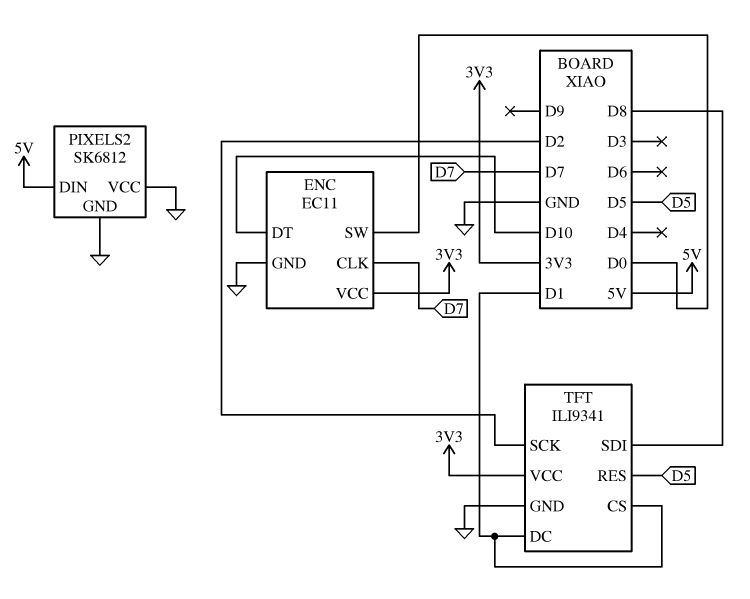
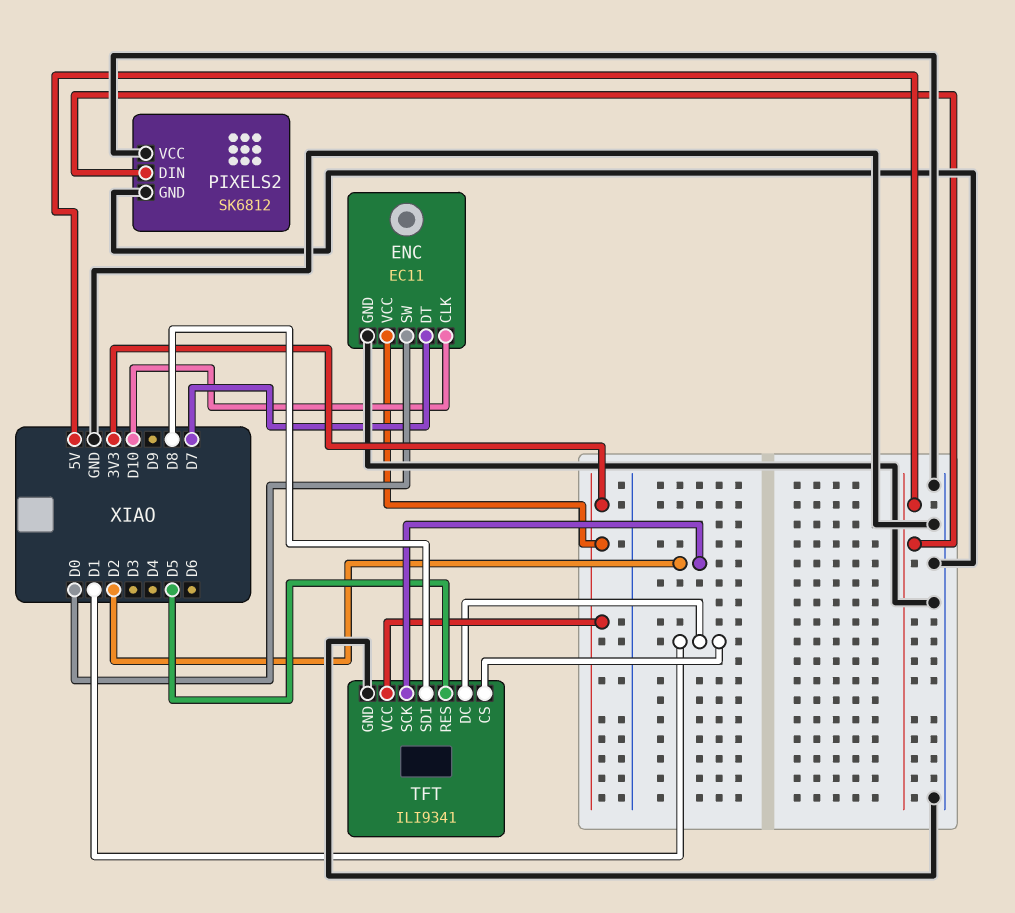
ENC pin CLK: D7 -> D10
ENC pin DT: D10 -> D7

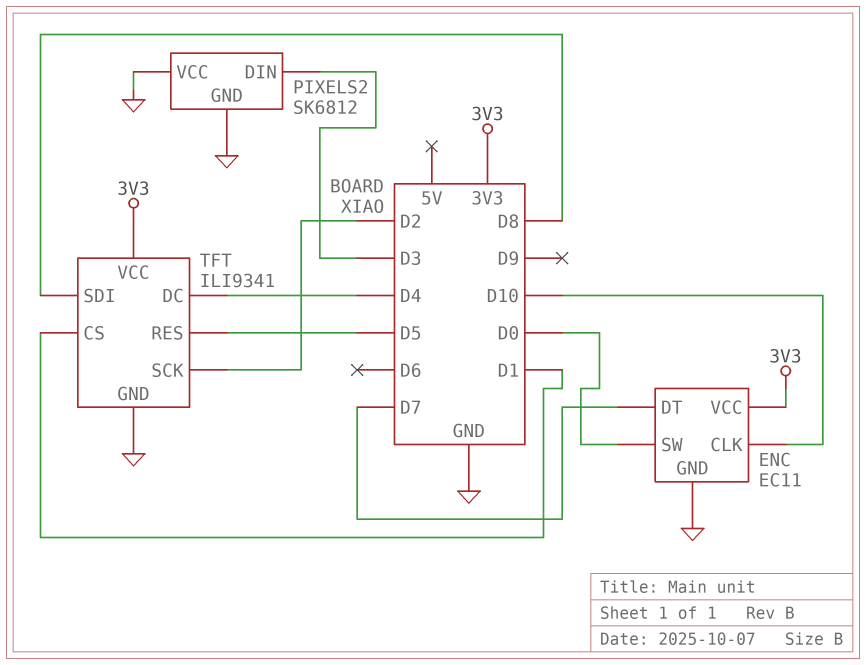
PIXELS2 pin DIN: 5V -> D3
TFT pin DC: D1 -> D4

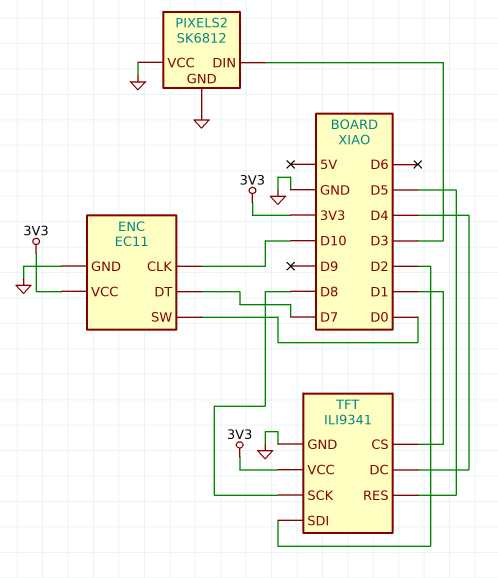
TFT pin SCK: D2 -> D8
TFT pin SDI: D8 -> D2

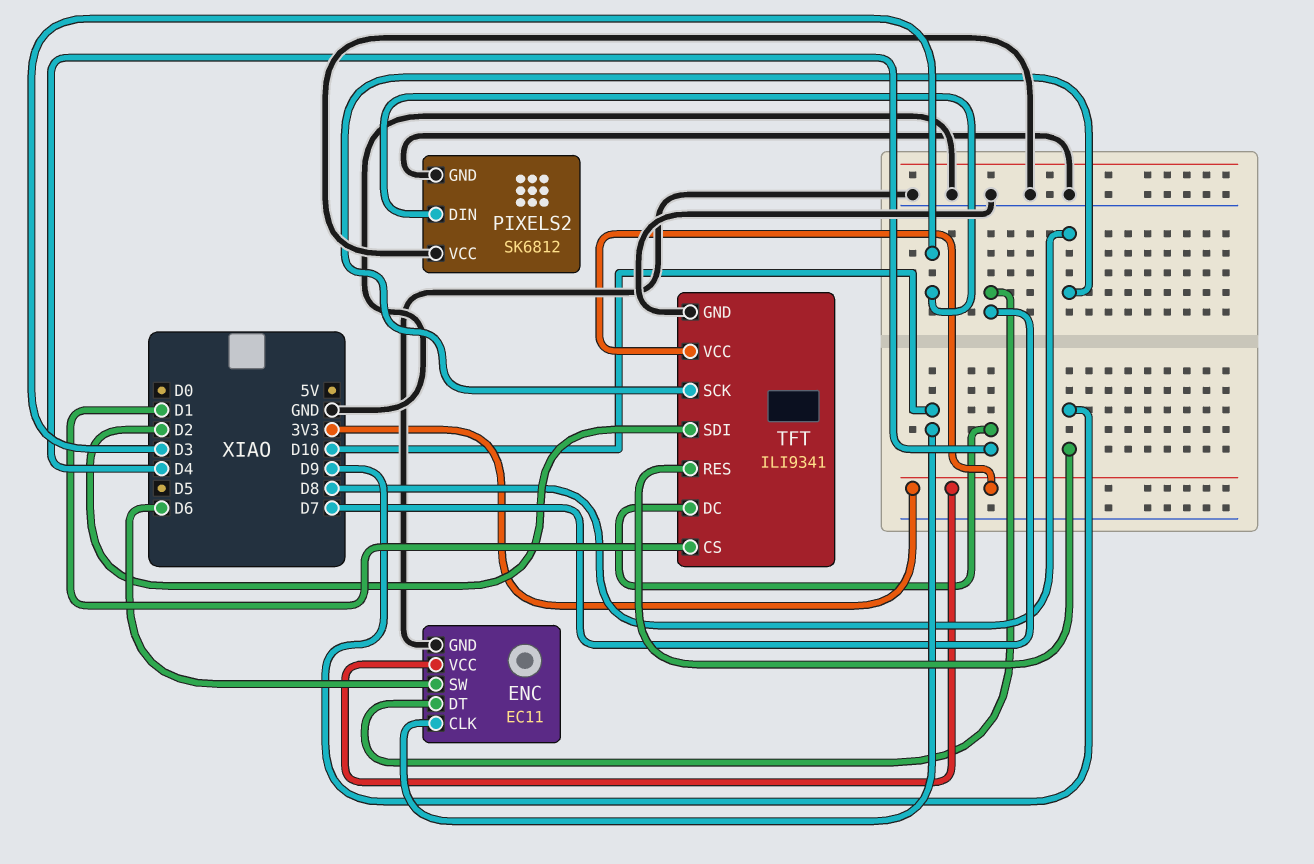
ENC pin SW: D0 -> D6
TFT pin RES: D5 -> D9

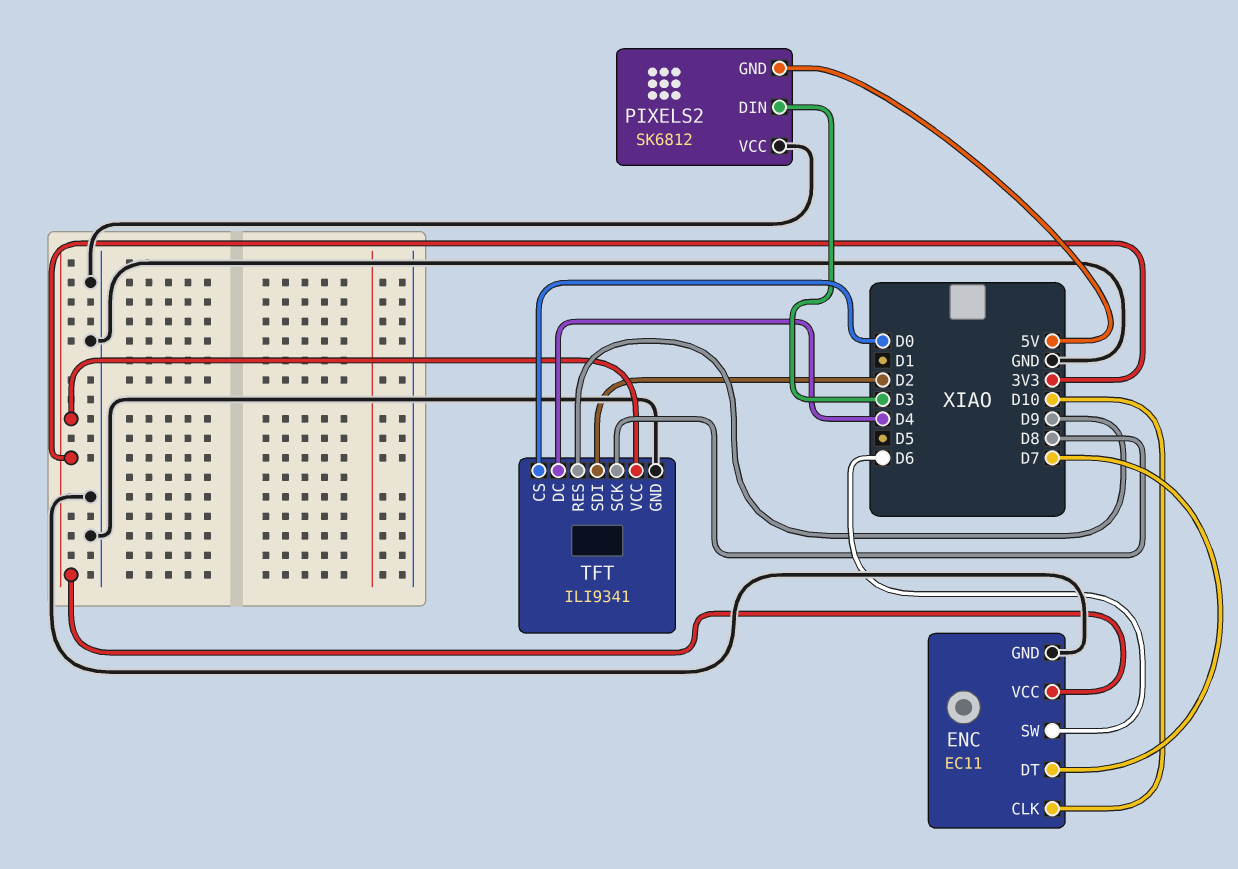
PIXELS2 pin GND: GND -> 5V
TFT pin CS: D1 -> D0

